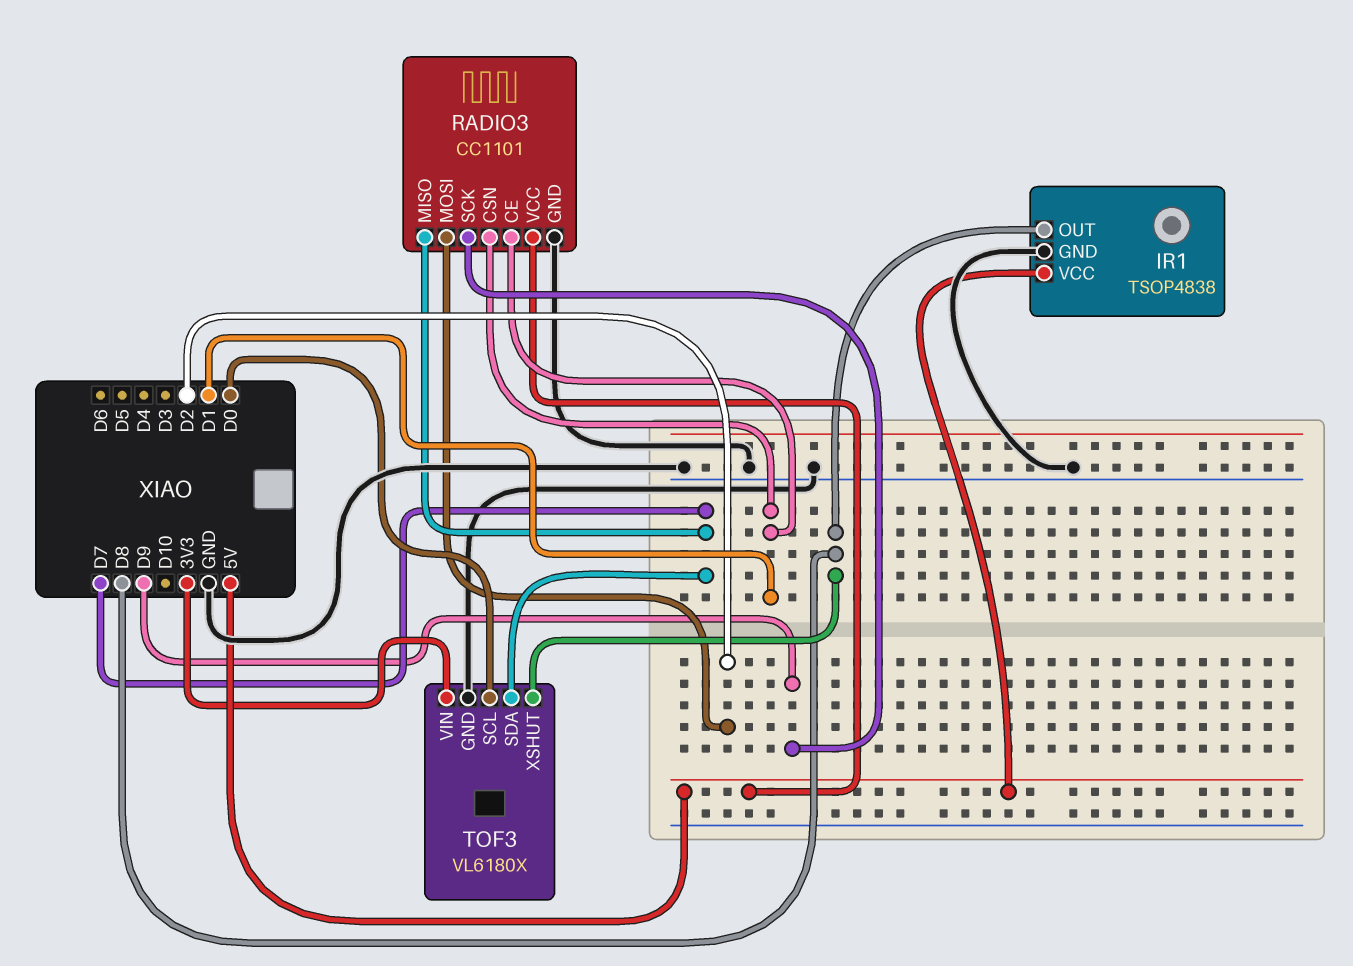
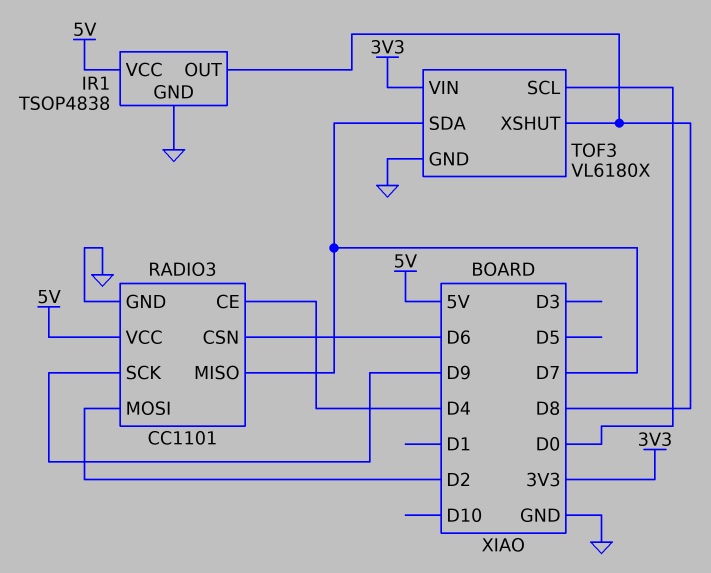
RADIO3 pin CE: D1 -> D4
RADIO3 pin CSN: D1 -> D6

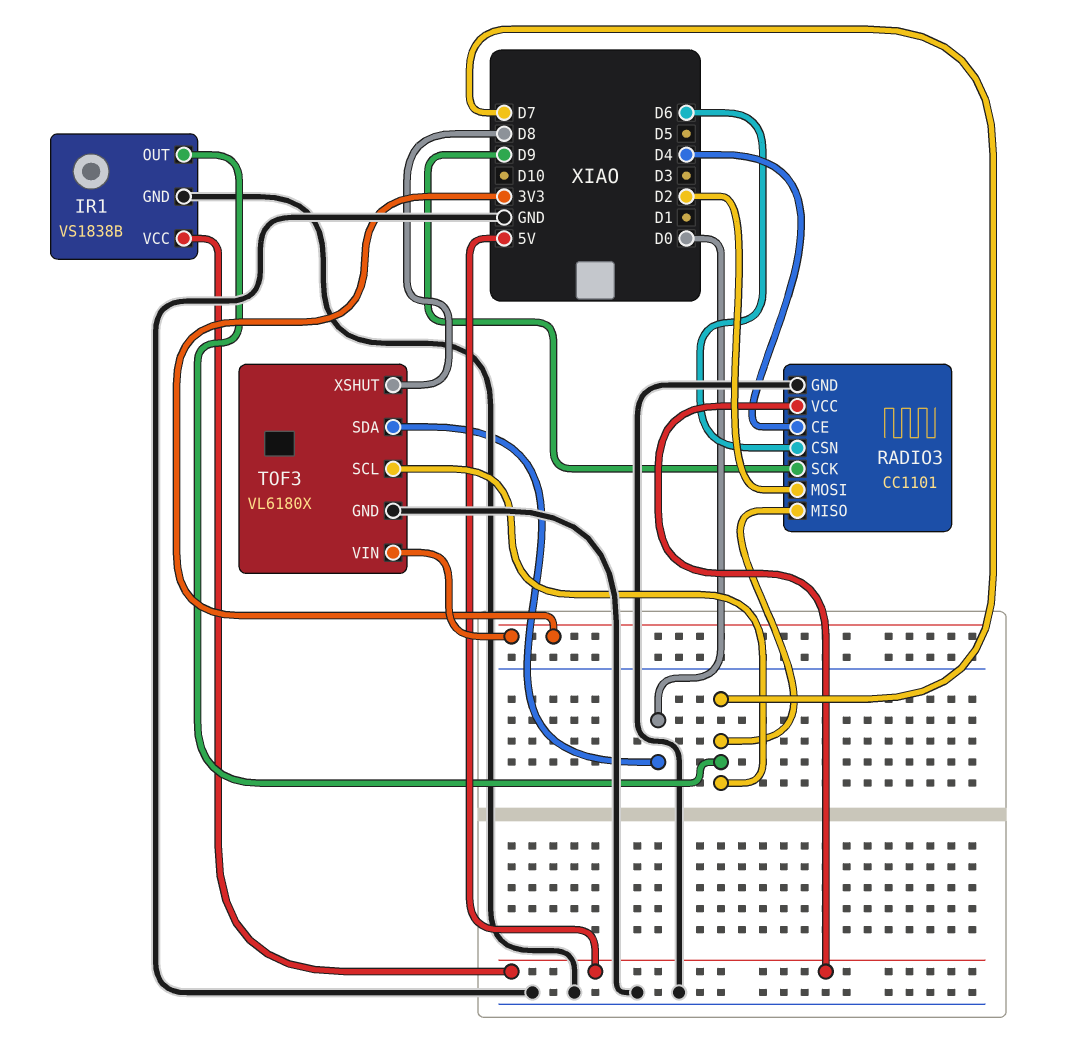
IR1: TSOP4838 -> VS1838B
IR1 pin OUT: D8 -> D7
TOF3 pin SCL: D0 -> D7
TOF3 pin SDA: D7 -> D0

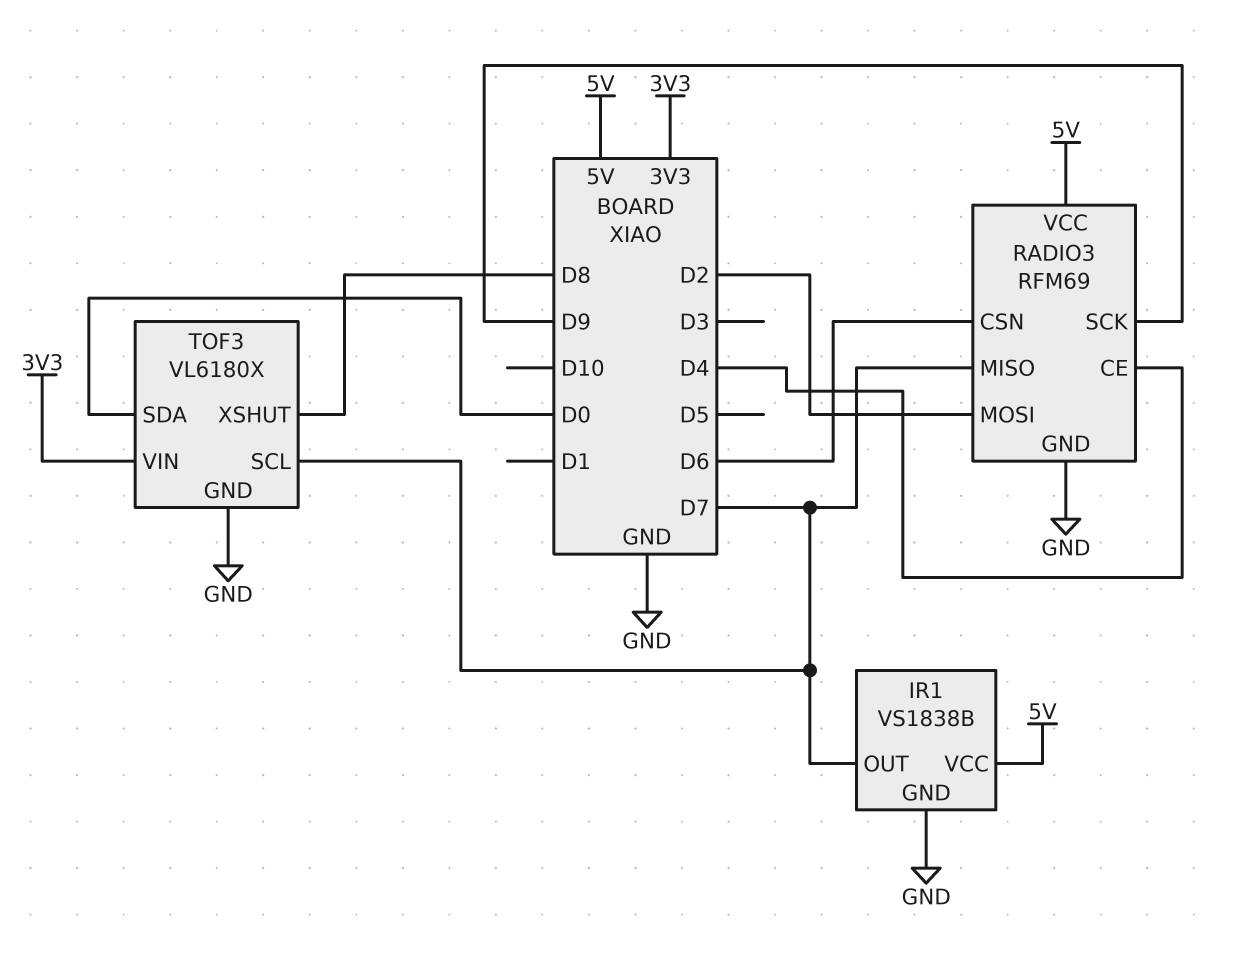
RADIO3: CC1101 -> RFM69

